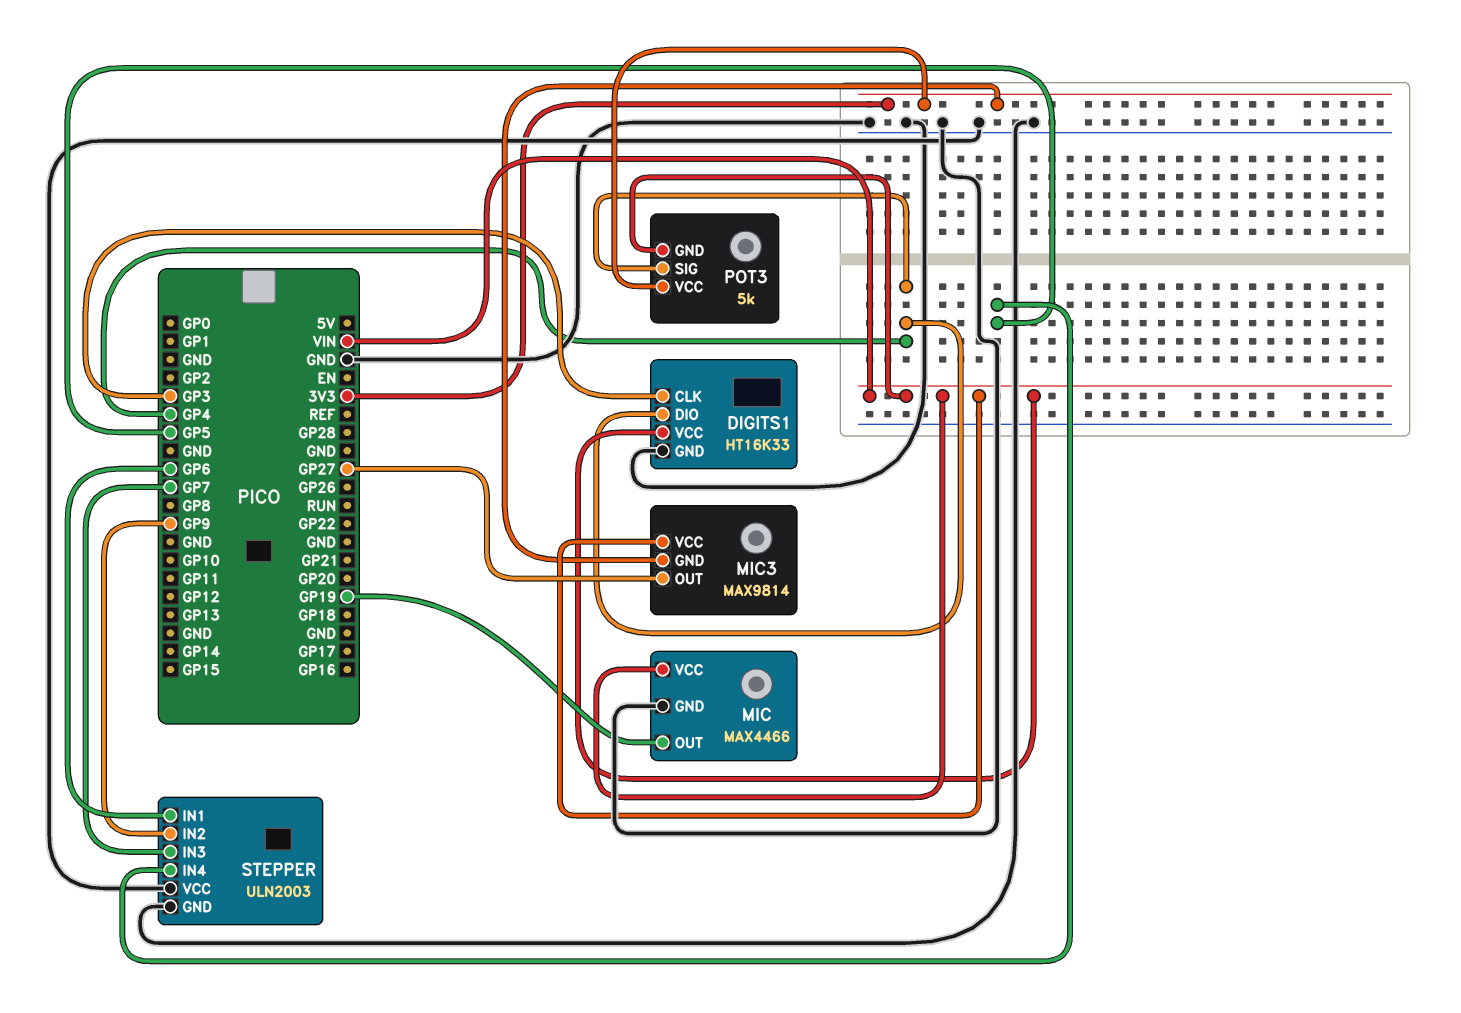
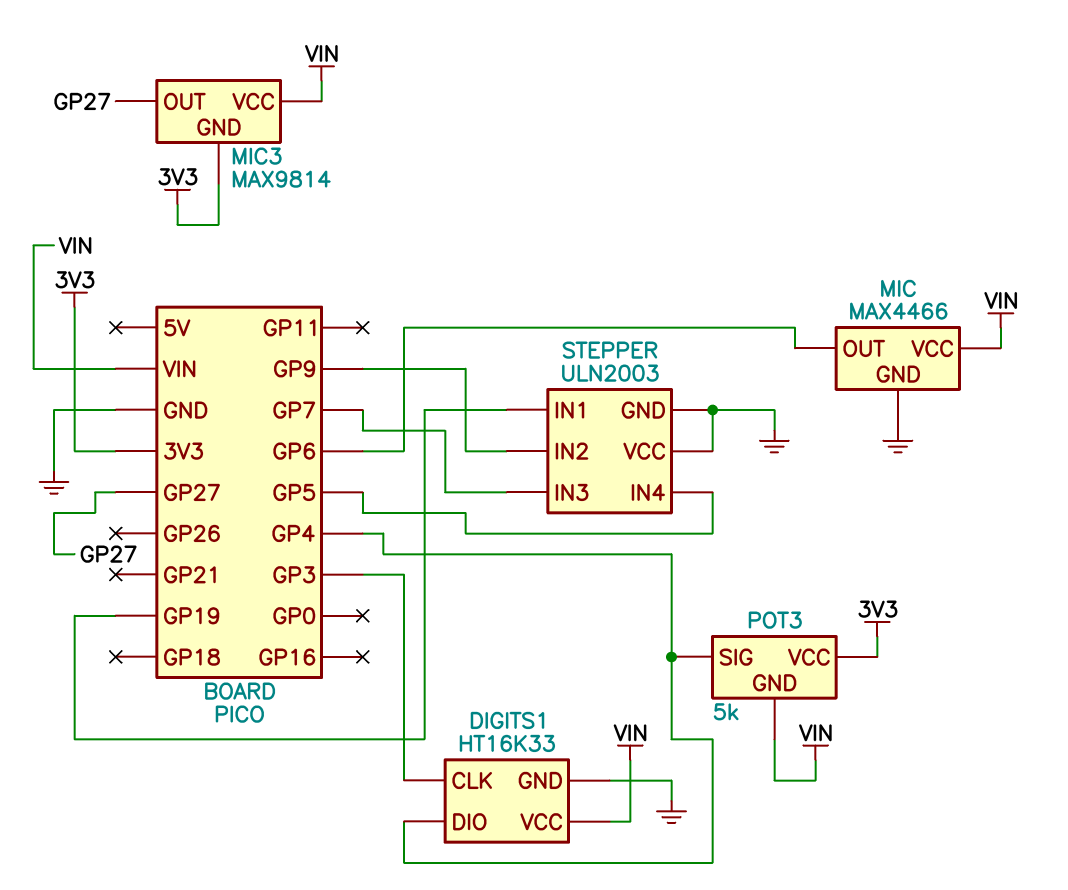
MIC pin OUT: GP19 -> GP6
STEPPER pin IN1: GP6 -> GP19

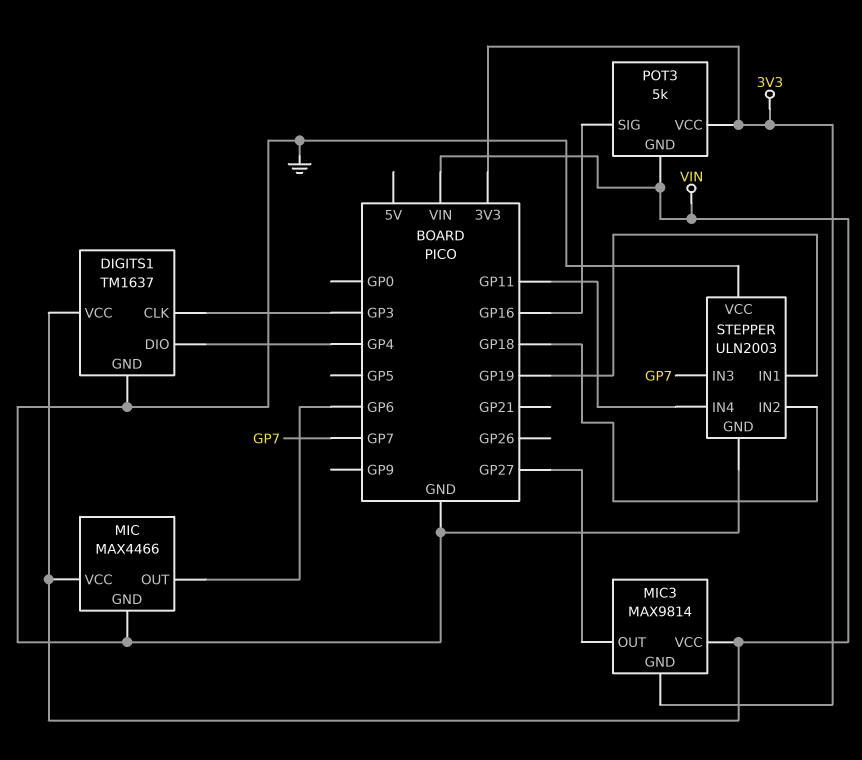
DIGITS1: HT16K33 -> TM1637
POT3 pin SIG: GP4 -> GP16
STEPPER pin IN2: GP9 -> GP18
STEPPER pin IN4: GP5 -> GP11

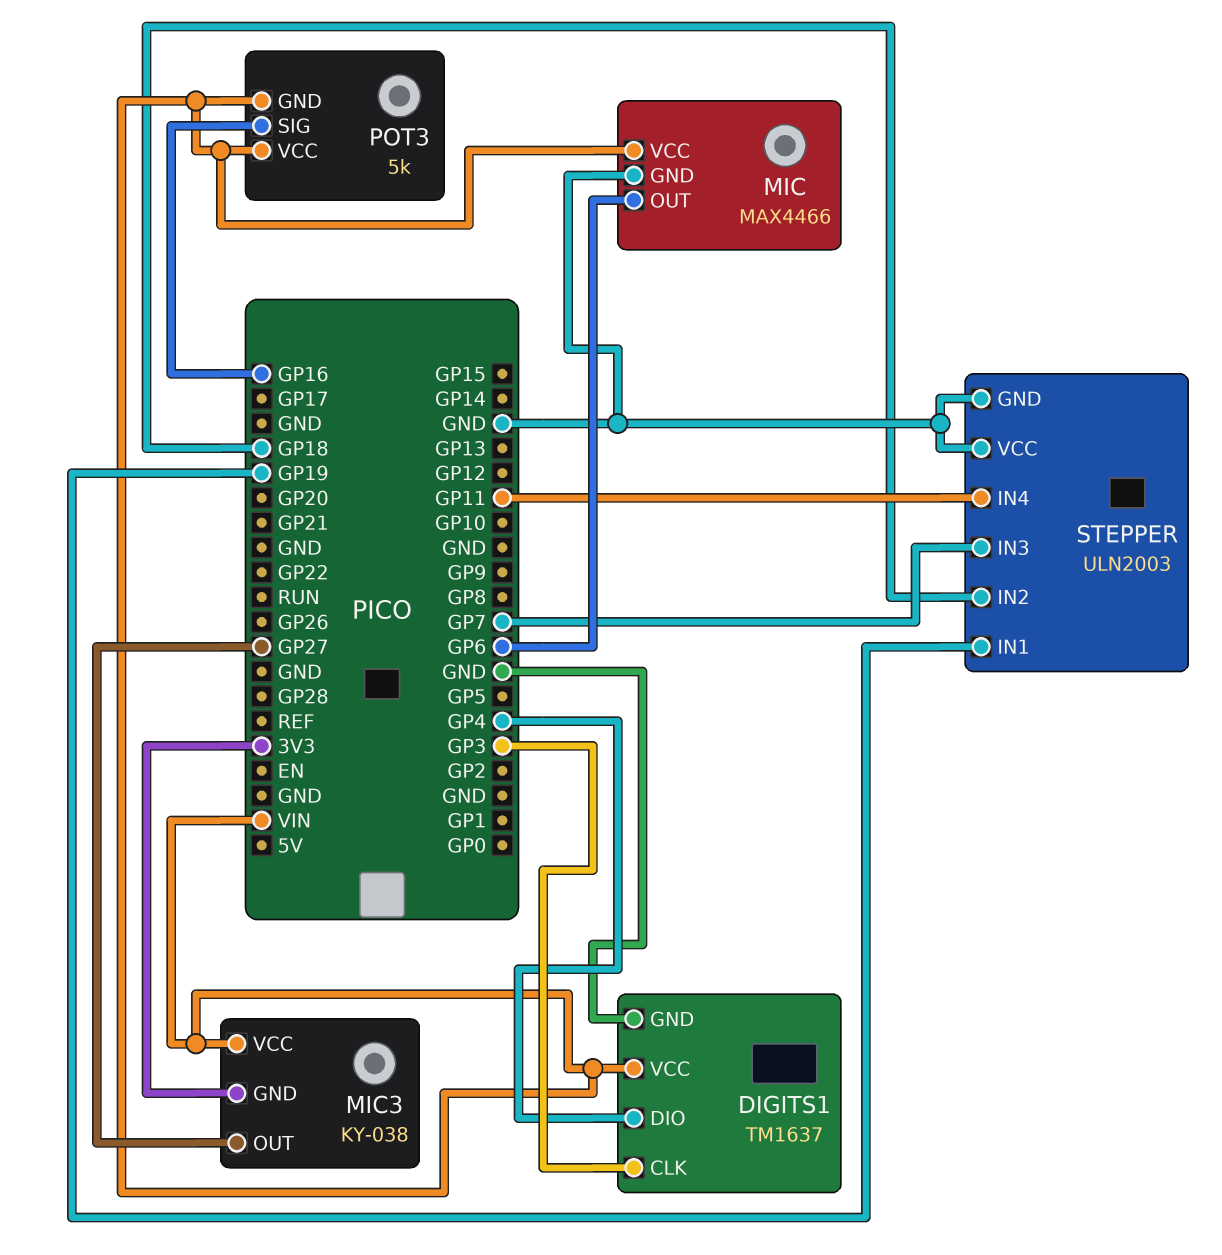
MIC3: MAX9814 -> KY-038
POT3 pin VCC: 3V3 -> VIN

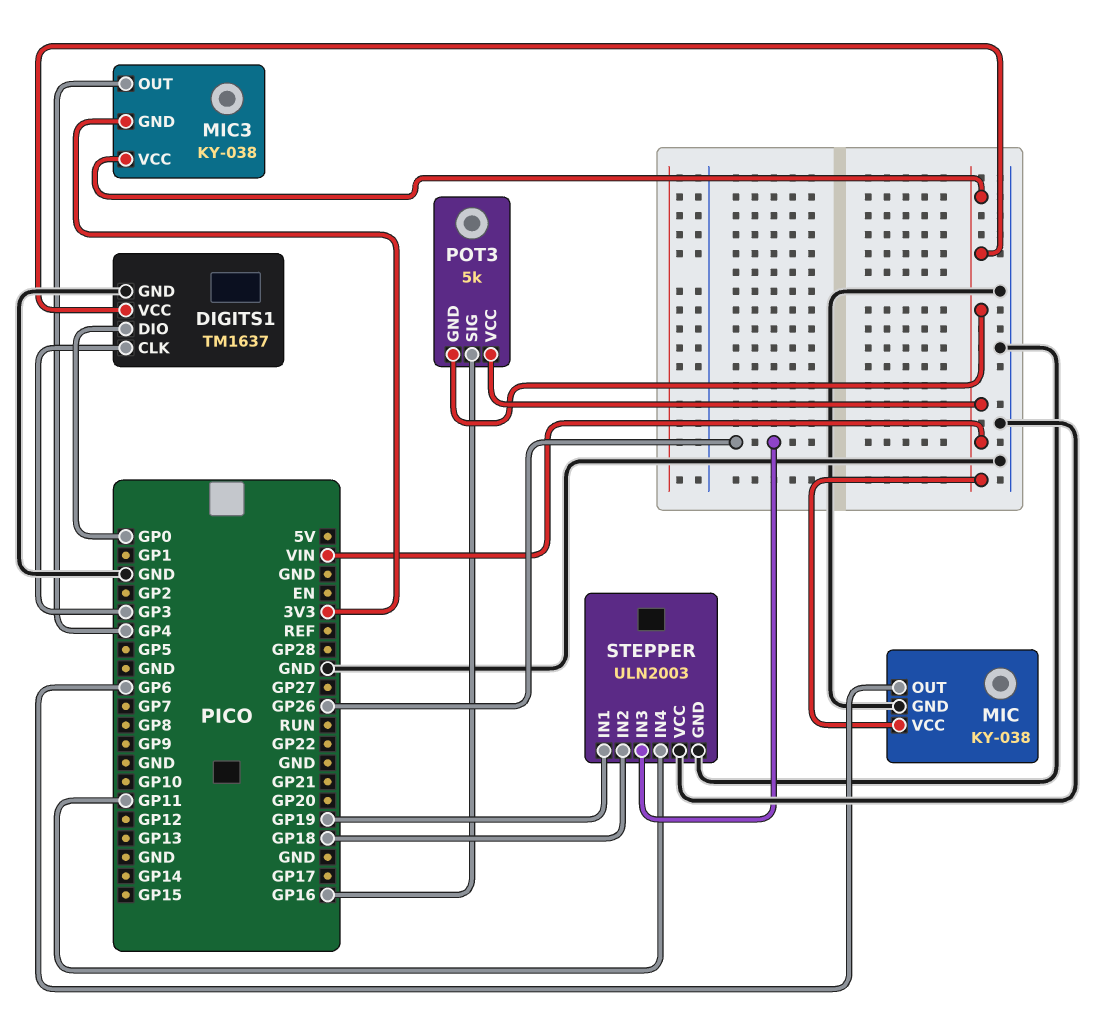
DIGITS1 pin DIO: GP4 -> GP0
MIC: MAX4466 -> KY-038
MIC3 pin OUT: GP27 -> GP4
STEPPER pin IN3: GP7 -> GP26

